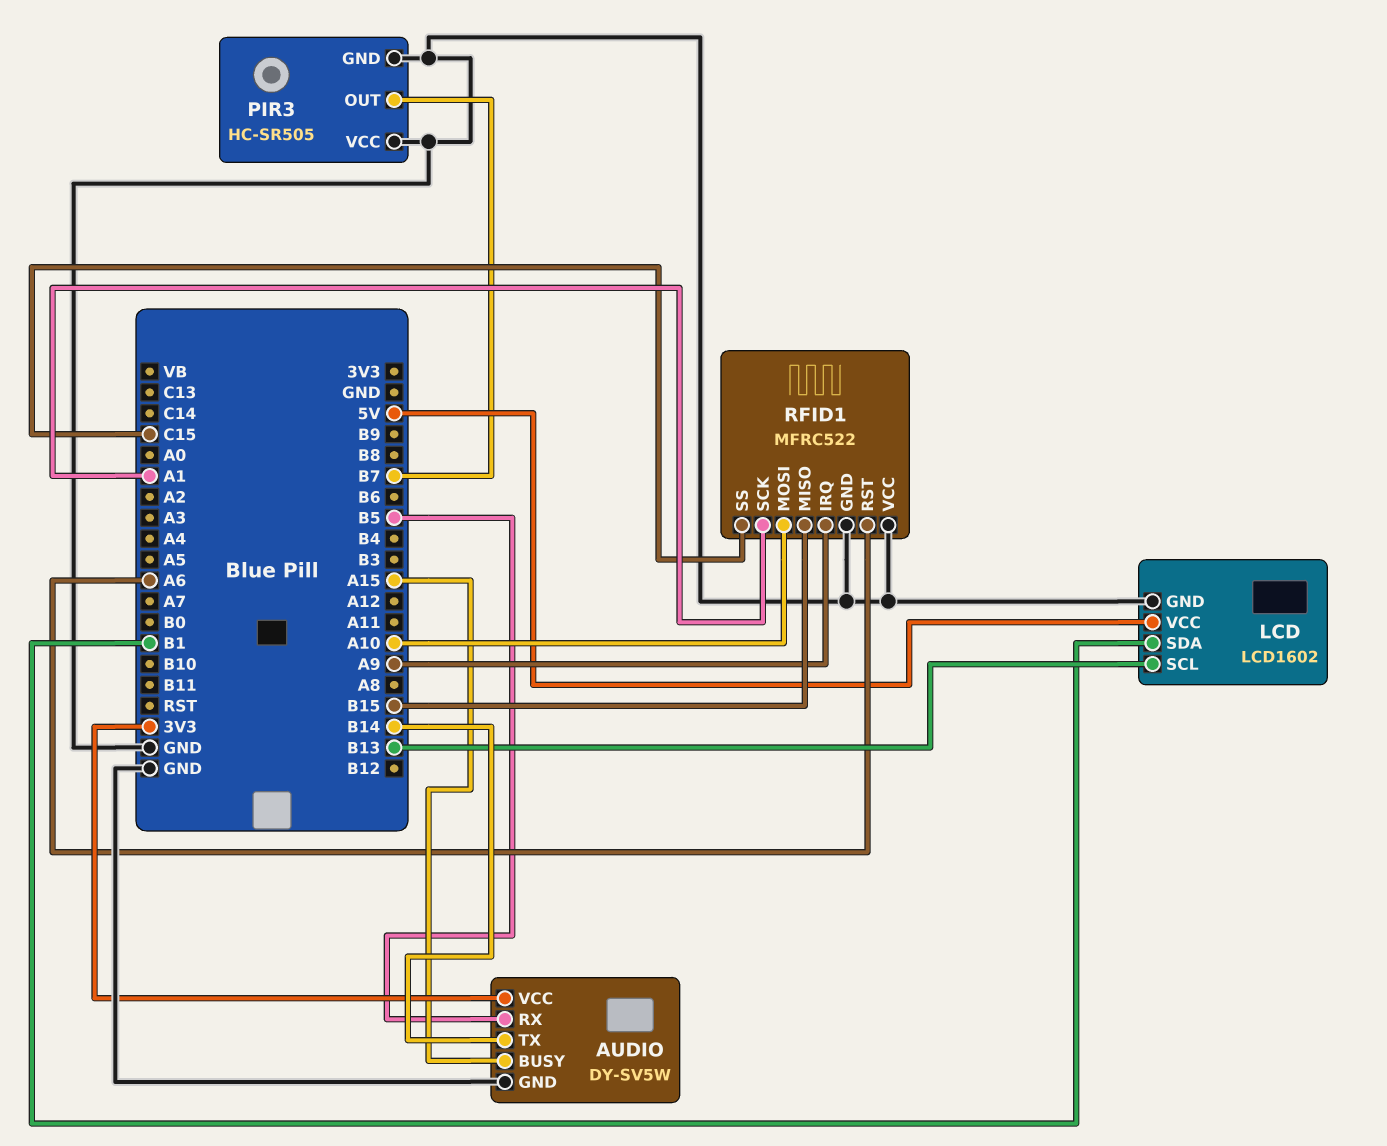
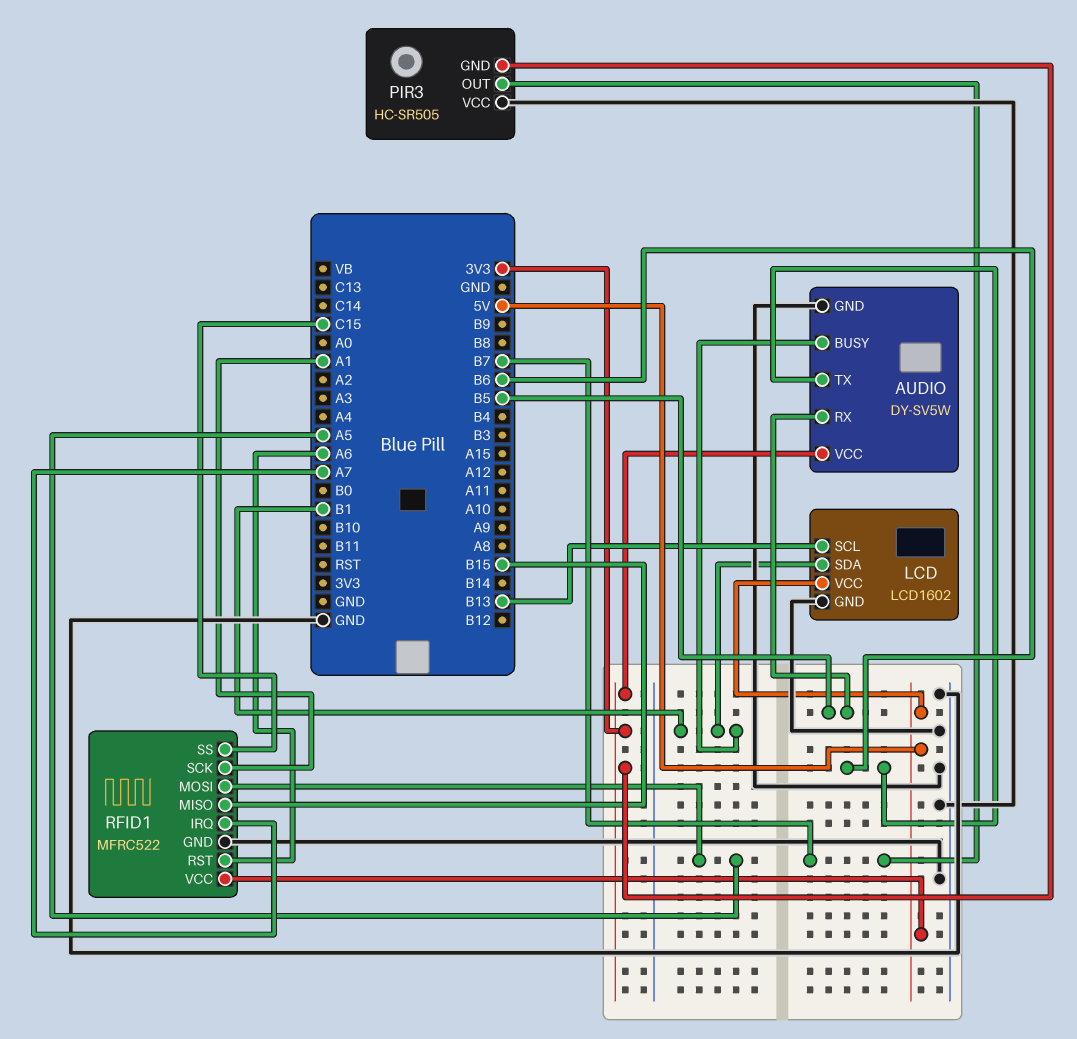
AUDIO pin BUSY: A15 -> B1
AUDIO pin TX: B14 -> B6
PIR3 pin GND: GND -> 3V3
RFID1 pin IRQ: A9 -> A7
RFID1 pin MOSI: A10 -> A5
RFID1 pin VCC: GND -> 5V

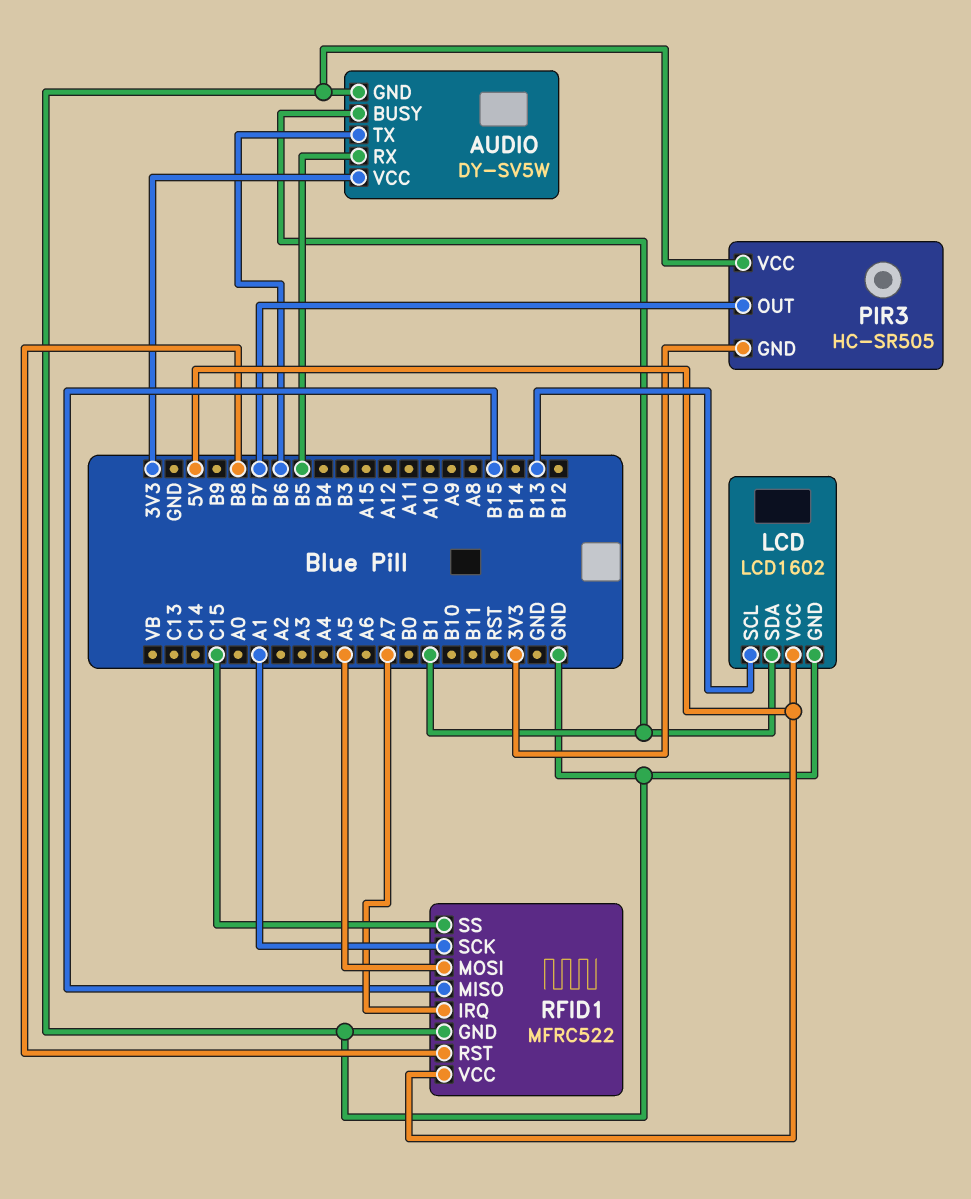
RFID1 pin RST: A6 -> B8

